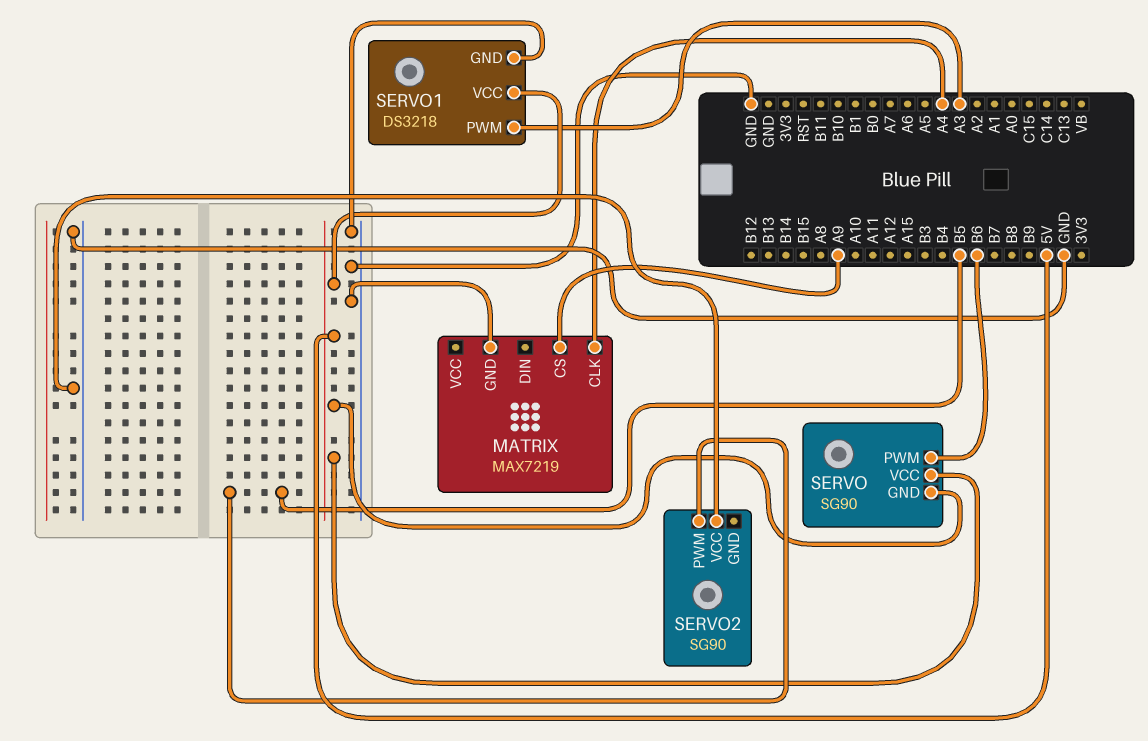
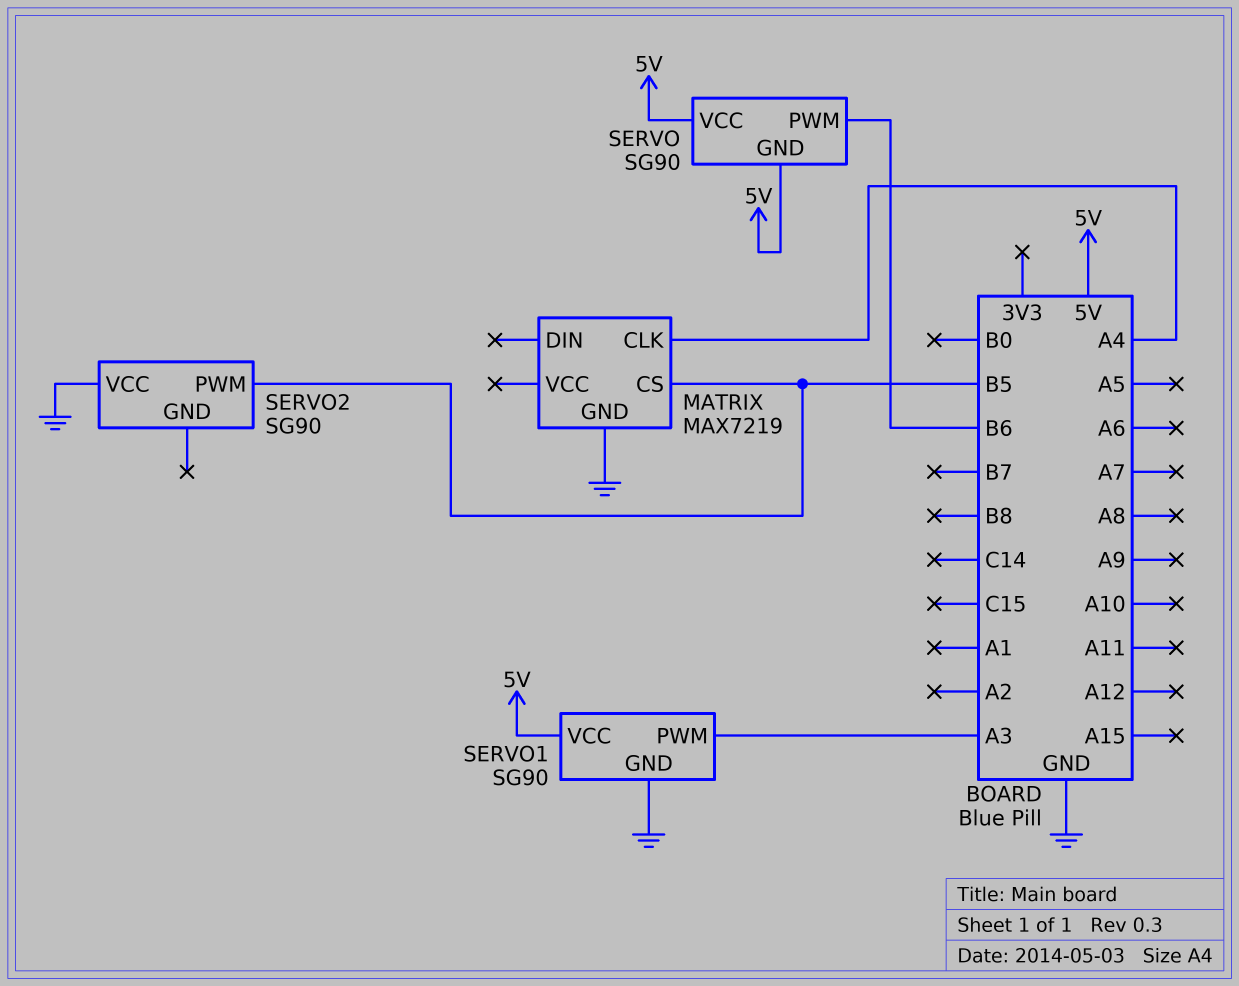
MATRIX pin CS: A9 -> B5
SERVO1: DS3218 -> SG90

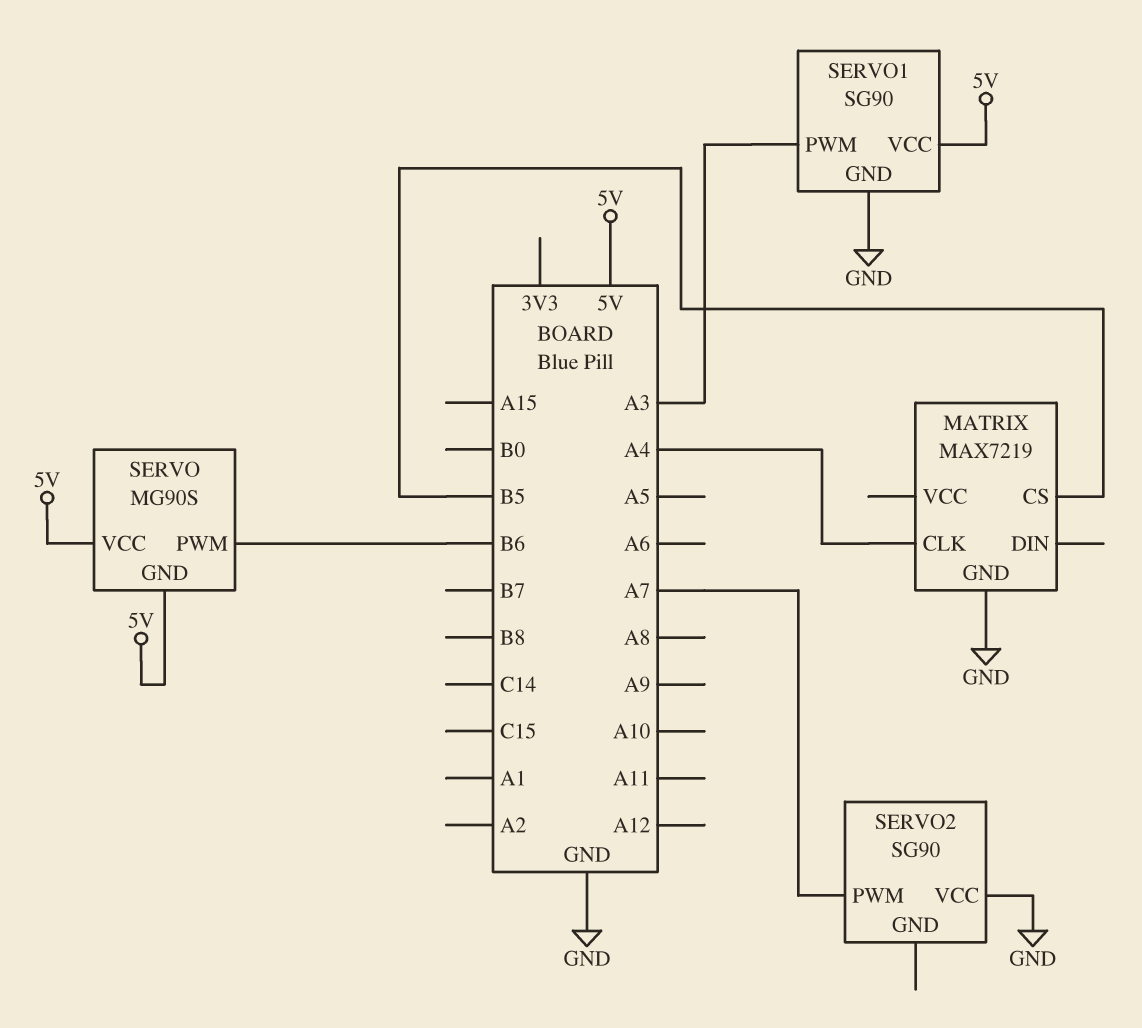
SERVO: SG90 -> MG90S
SERVO2 pin PWM: B5 -> A7

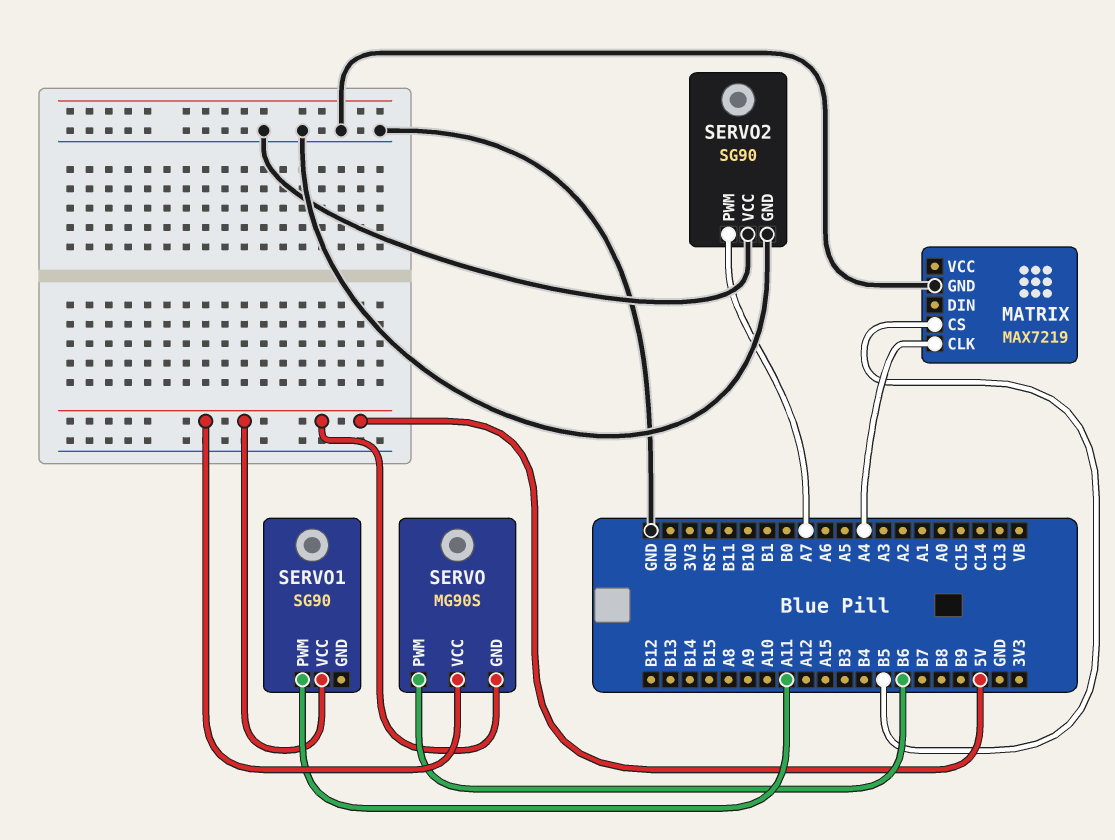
SERVO1 pin GND: GND -> none
SERVO1 pin PWM: A3 -> A11
SERVO2 pin GND: none -> GND

